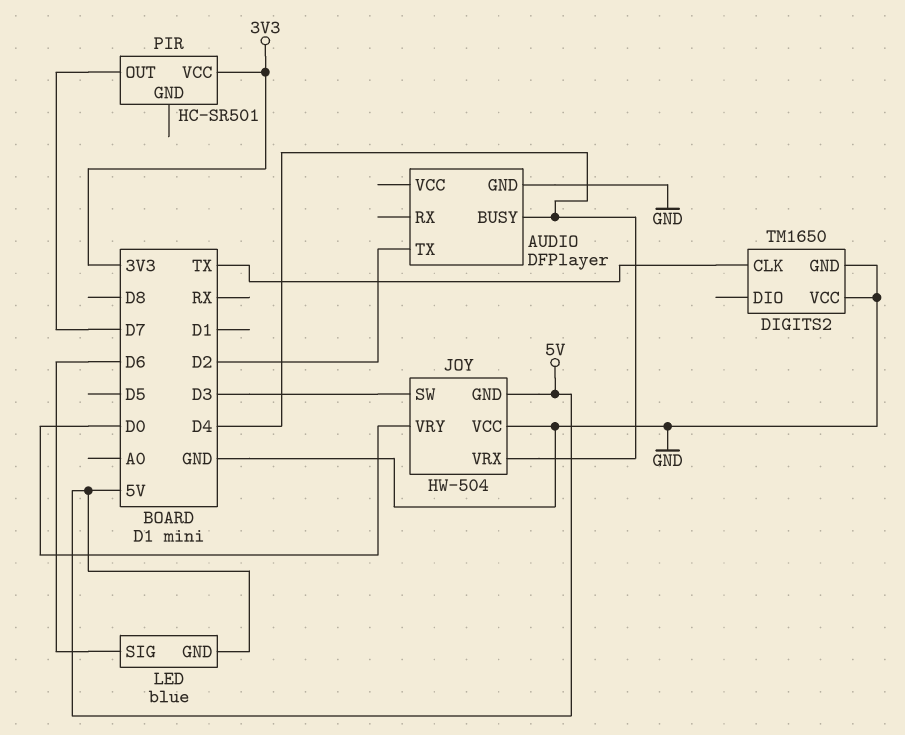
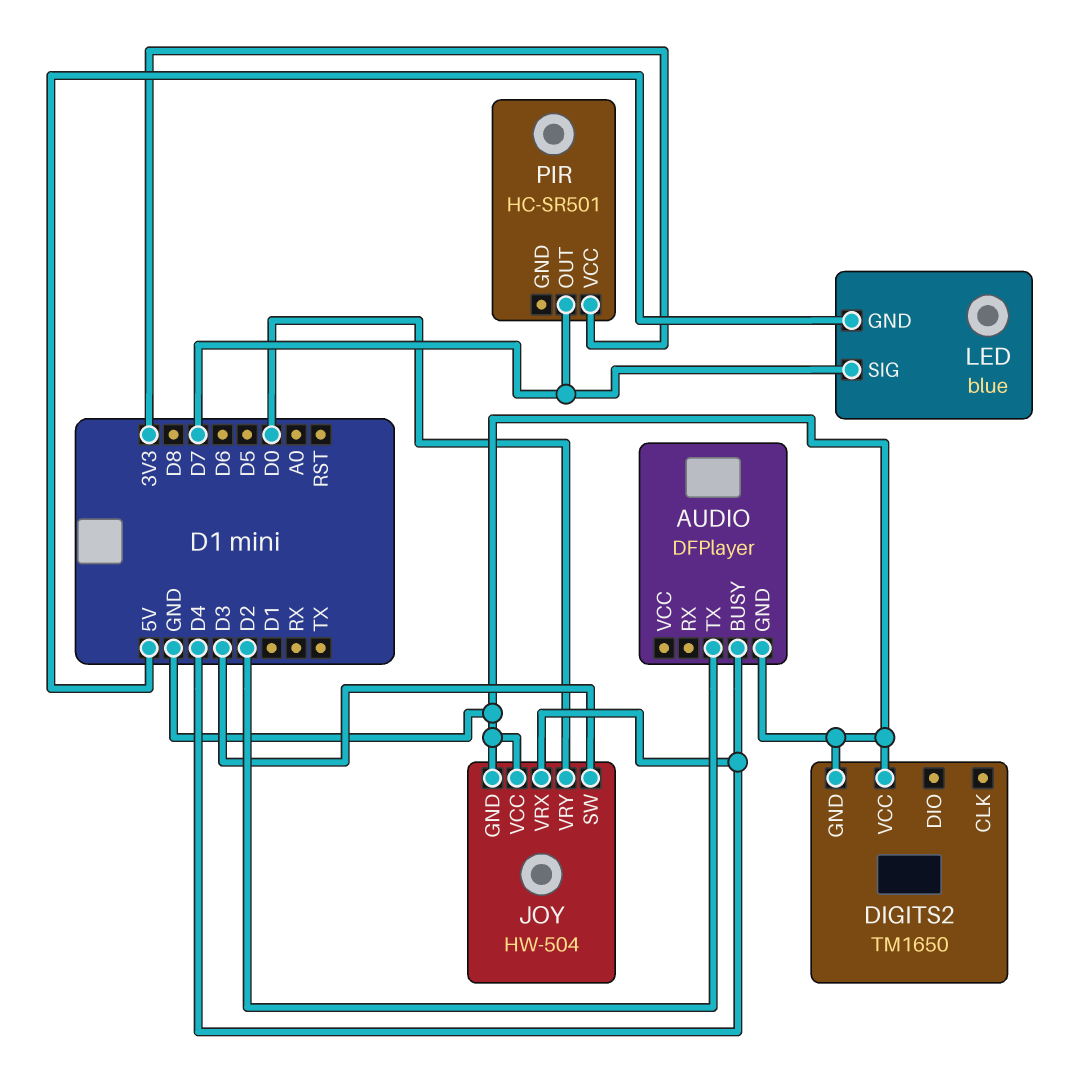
DIGITS2 pin CLK: TX -> none
JOY pin GND: 5V -> GND
LED pin SIG: D6 -> D7

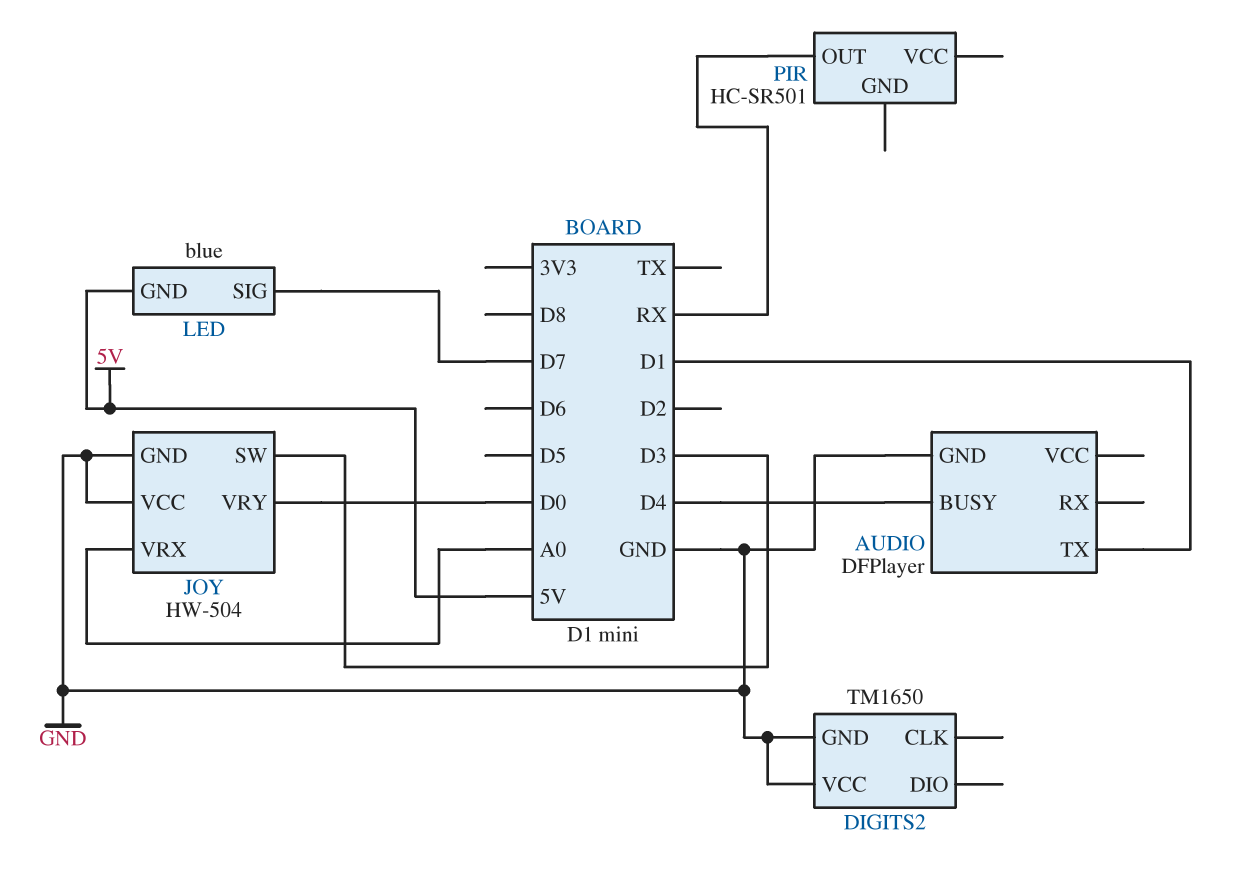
AUDIO pin TX: D2 -> D1
JOY pin VRX: D4 -> A0
PIR pin OUT: D7 -> RX
PIR pin VCC: 3V3 -> none

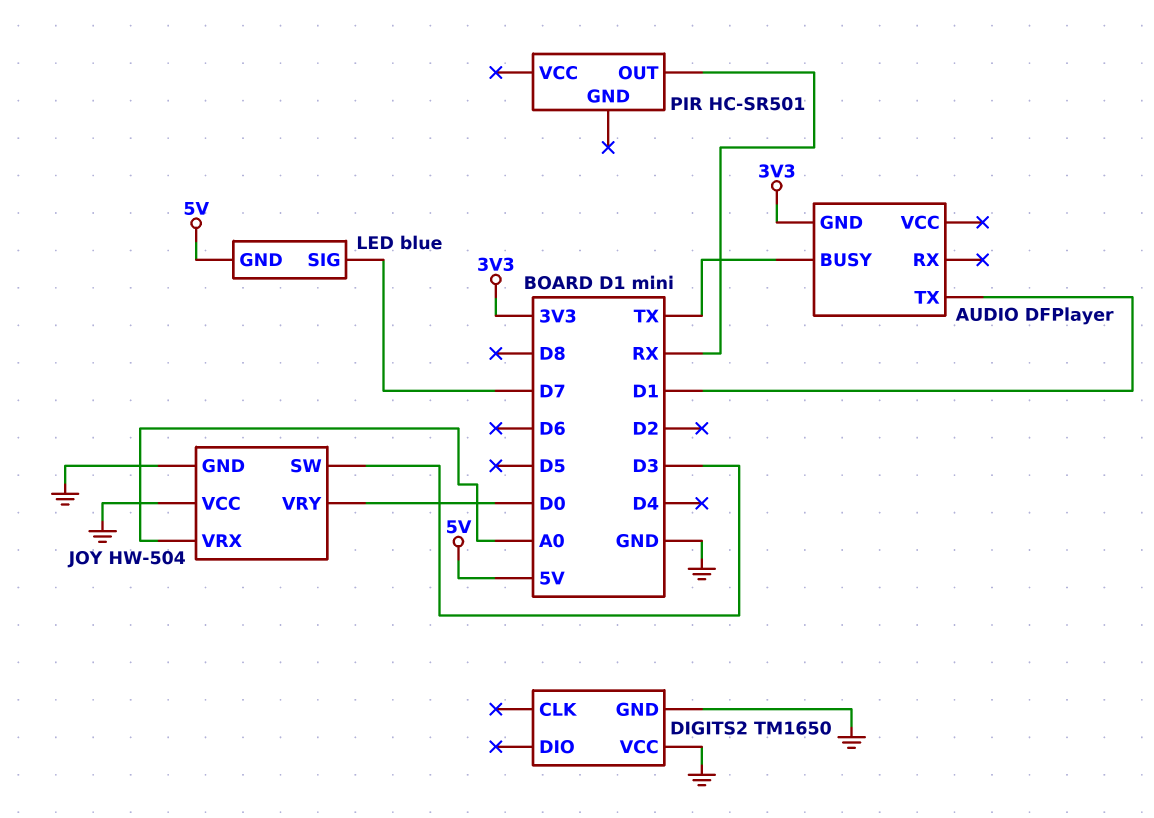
AUDIO pin BUSY: D4 -> TX
AUDIO pin GND: GND -> 3V3

